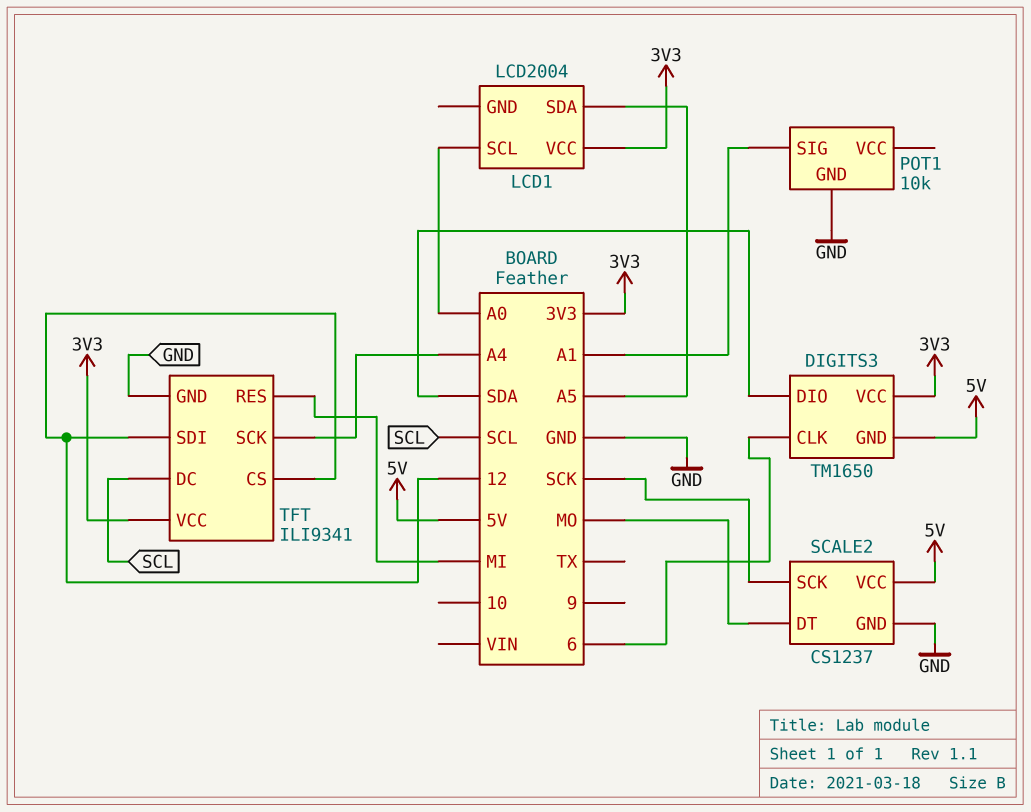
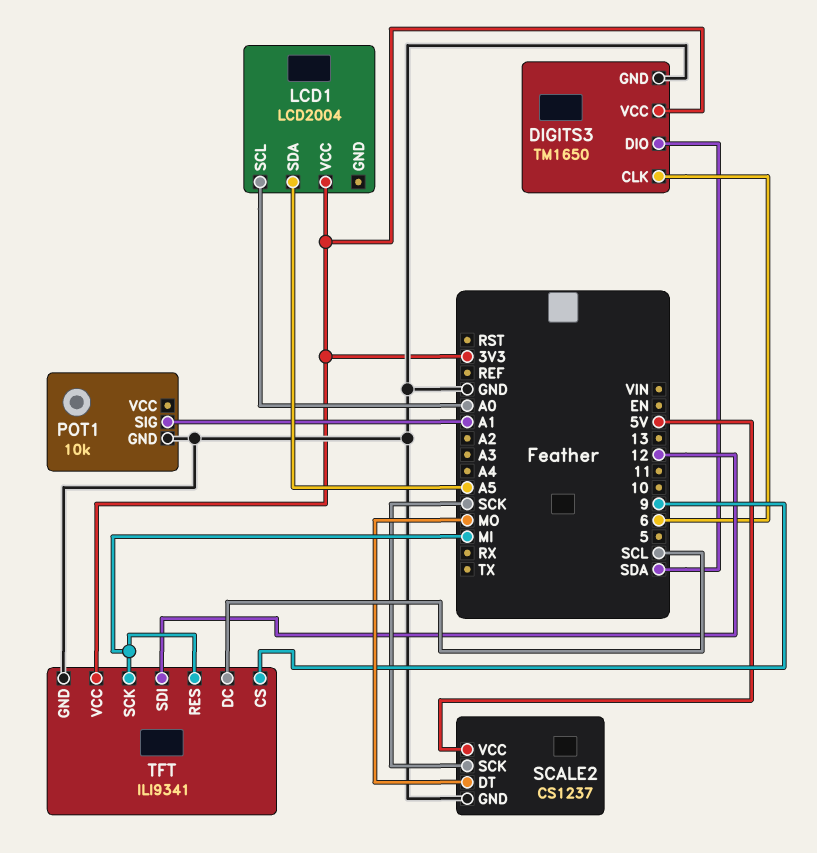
DIGITS3 pin GND: 5V -> GND
TFT pin CS: 12 -> 9
TFT pin SCK: A4 -> MI

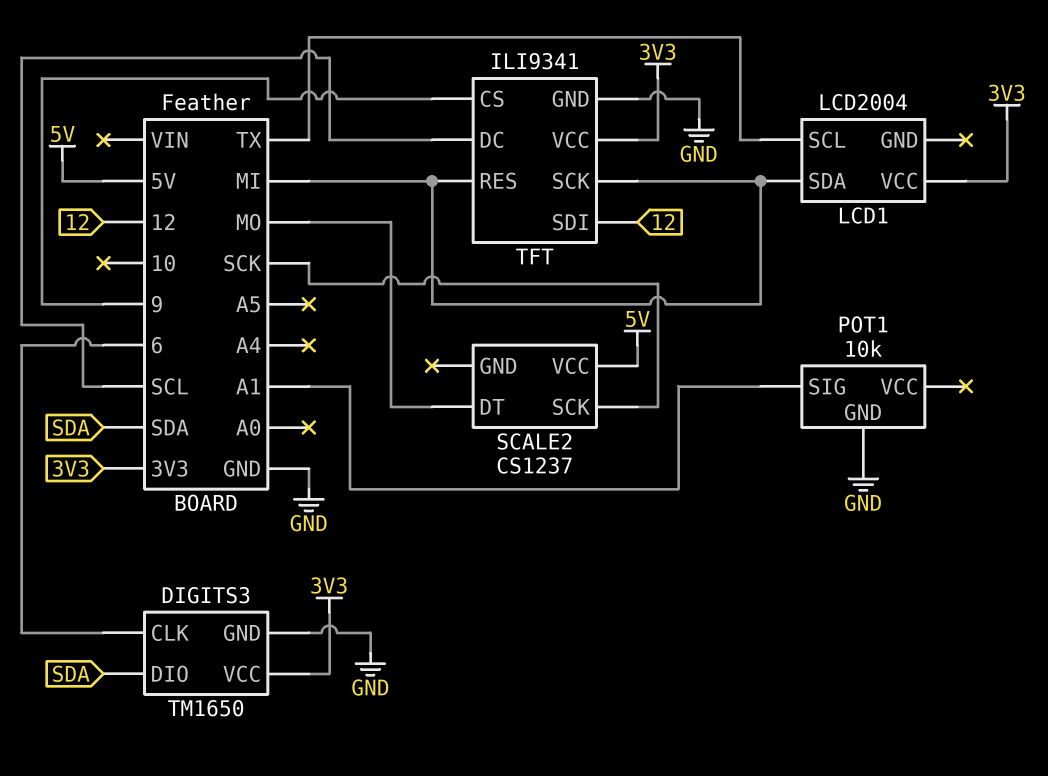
LCD1 pin SCL: A0 -> TX
LCD1 pin SDA: A5 -> MI
SCALE2 pin GND: GND -> none

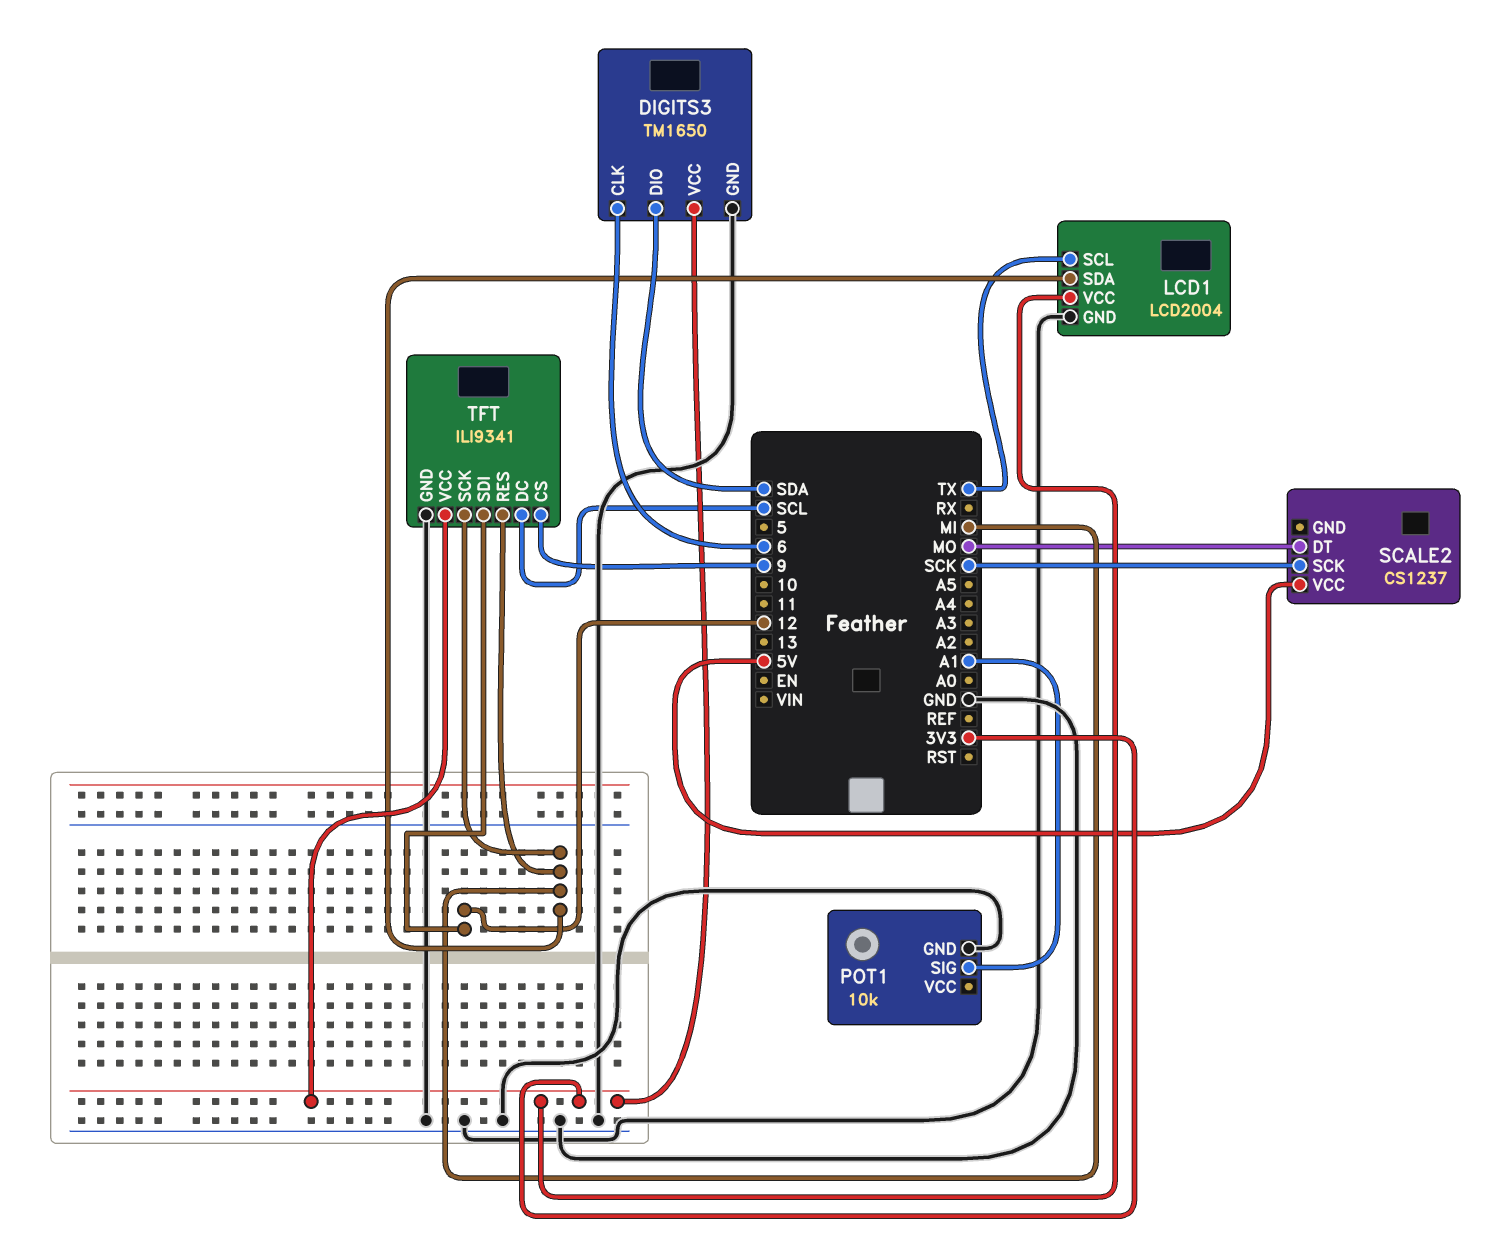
LCD1 pin GND: none -> GND

